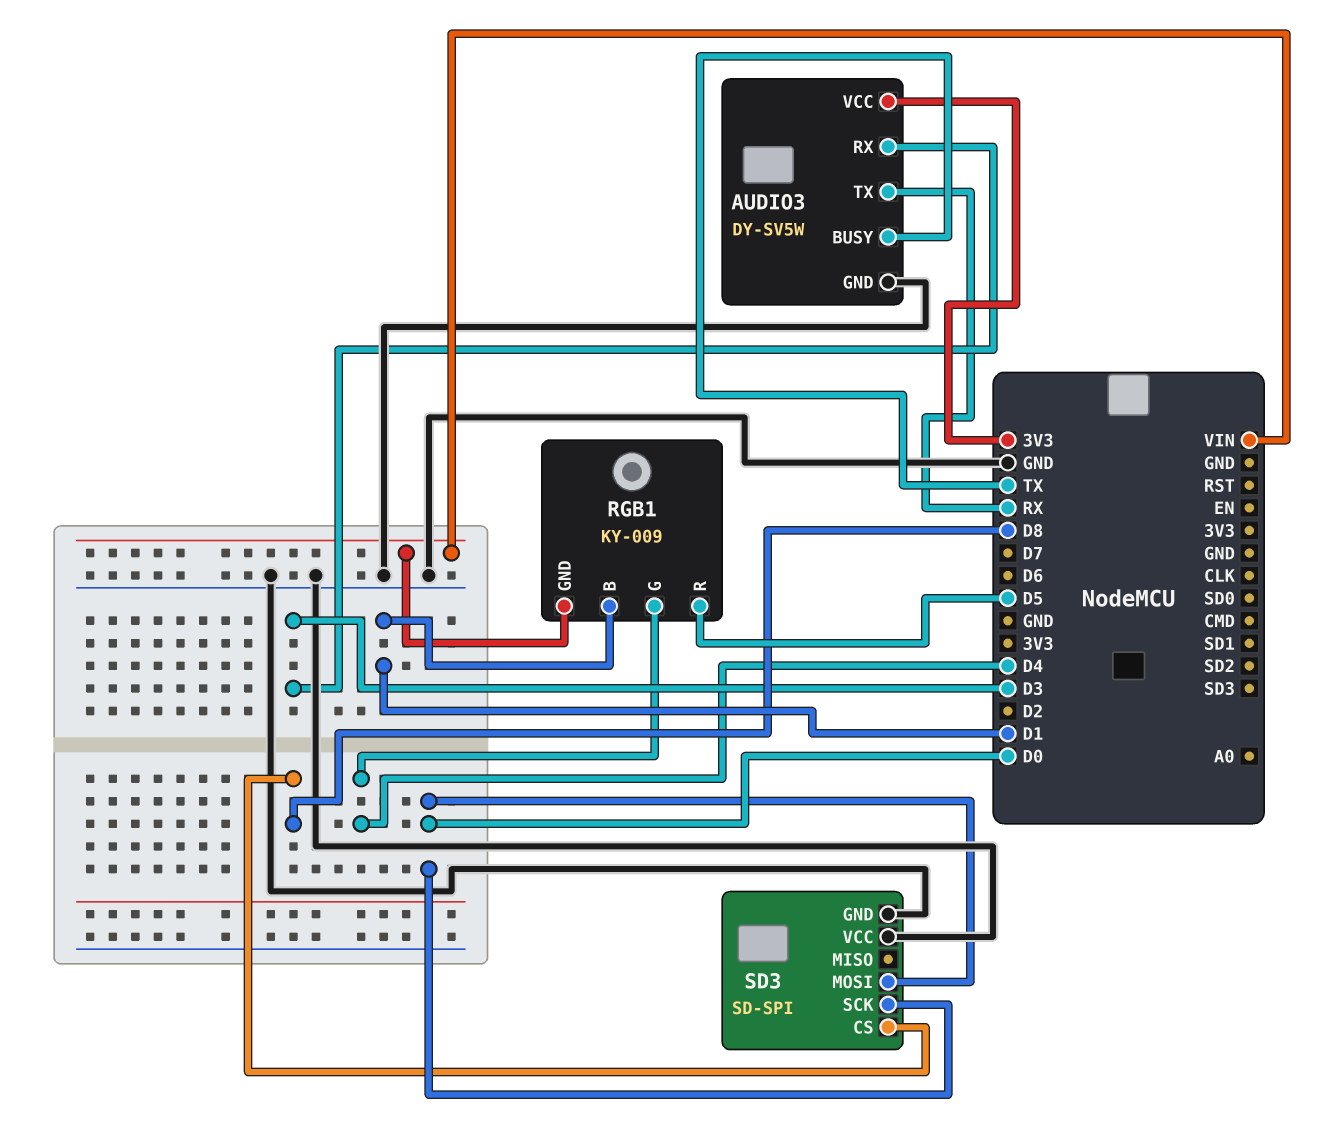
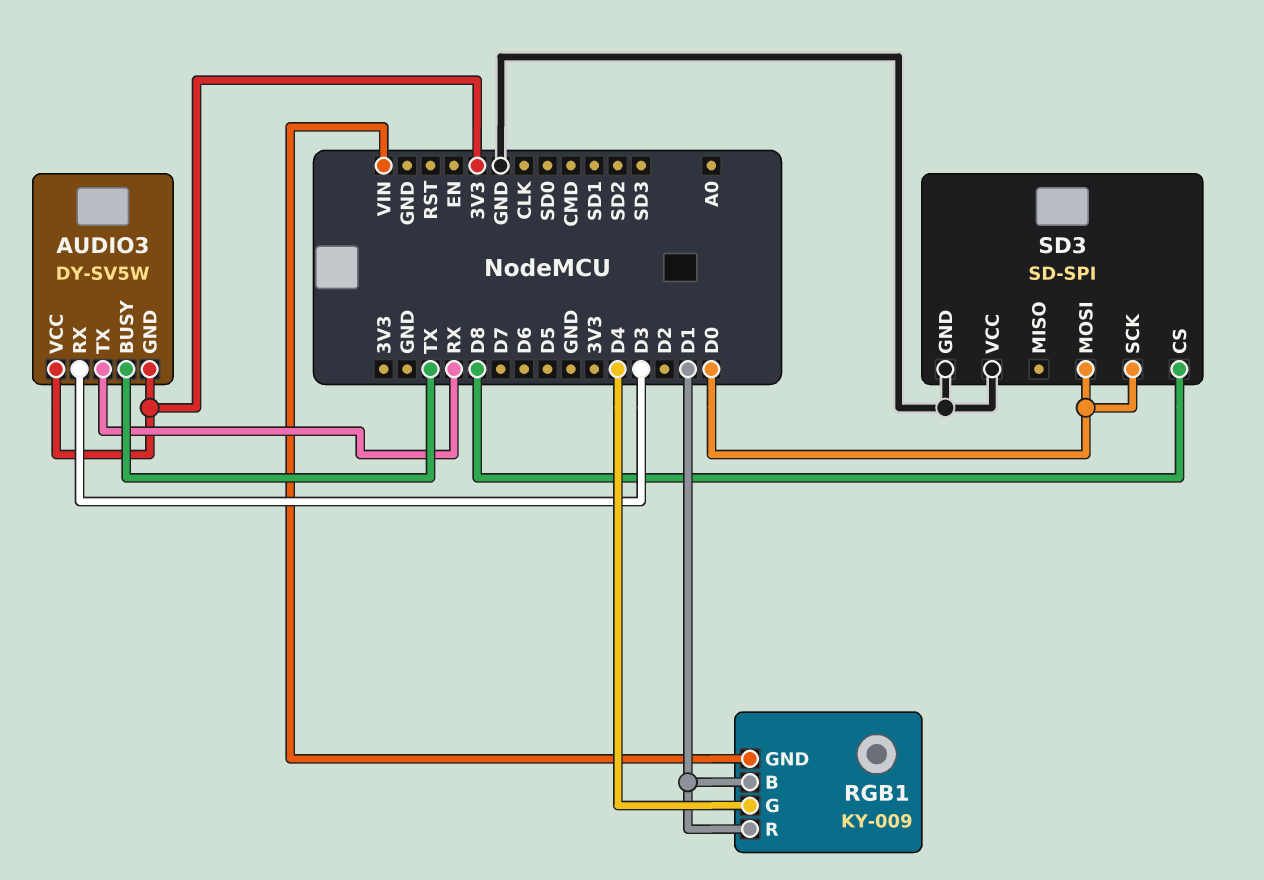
AUDIO3 pin GND: GND -> 3V3
RGB1 pin R: D5 -> D1

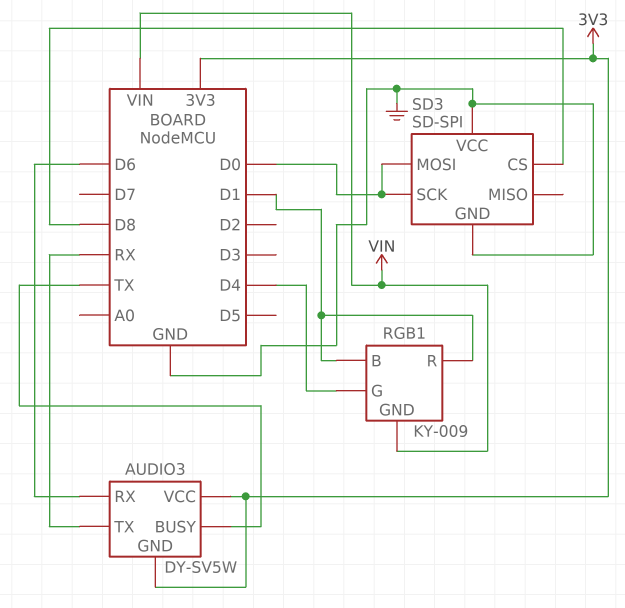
AUDIO3 pin RX: D3 -> D6

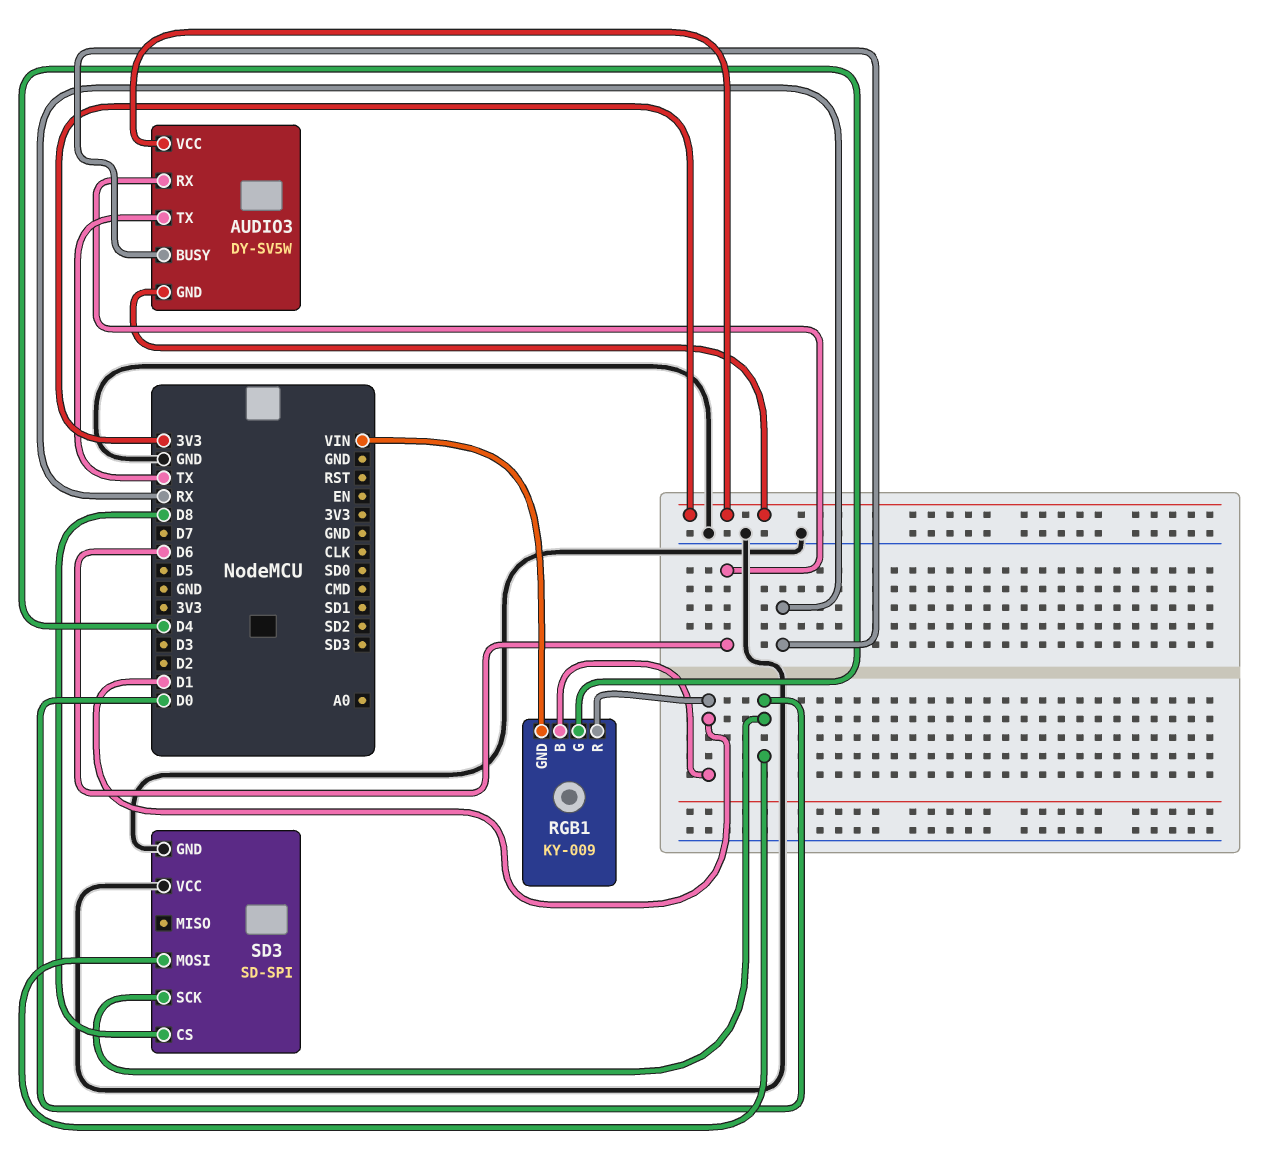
AUDIO3 pin BUSY: TX -> RX
AUDIO3 pin TX: RX -> TX

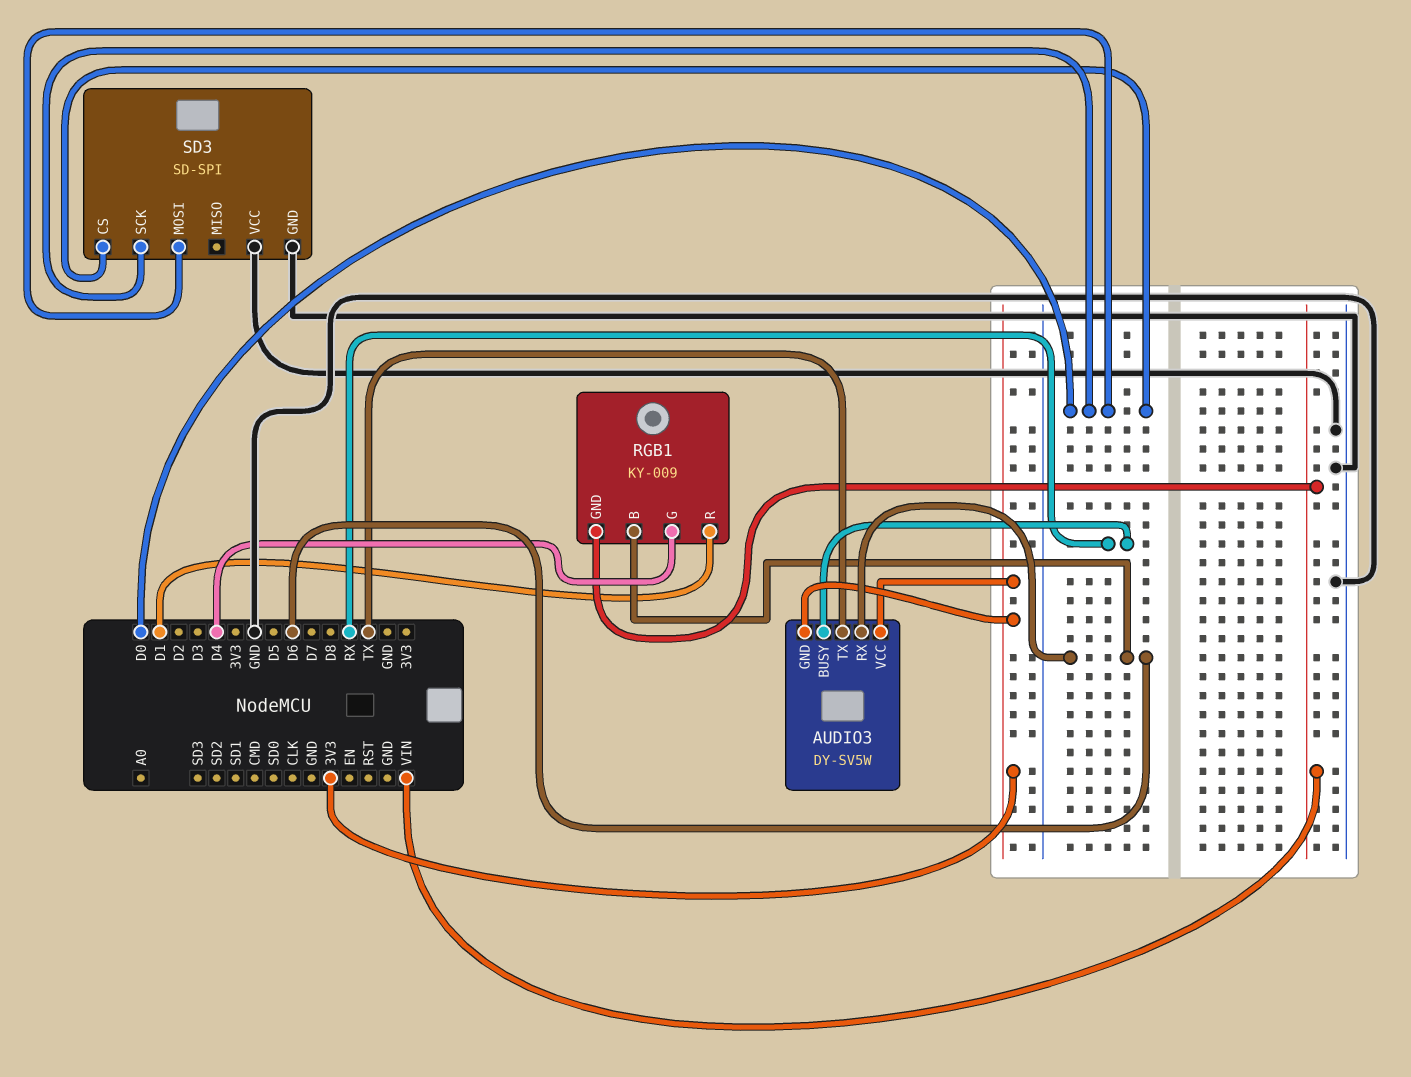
RGB1 pin B: D1 -> D6
SD3 pin CS: D8 -> D0

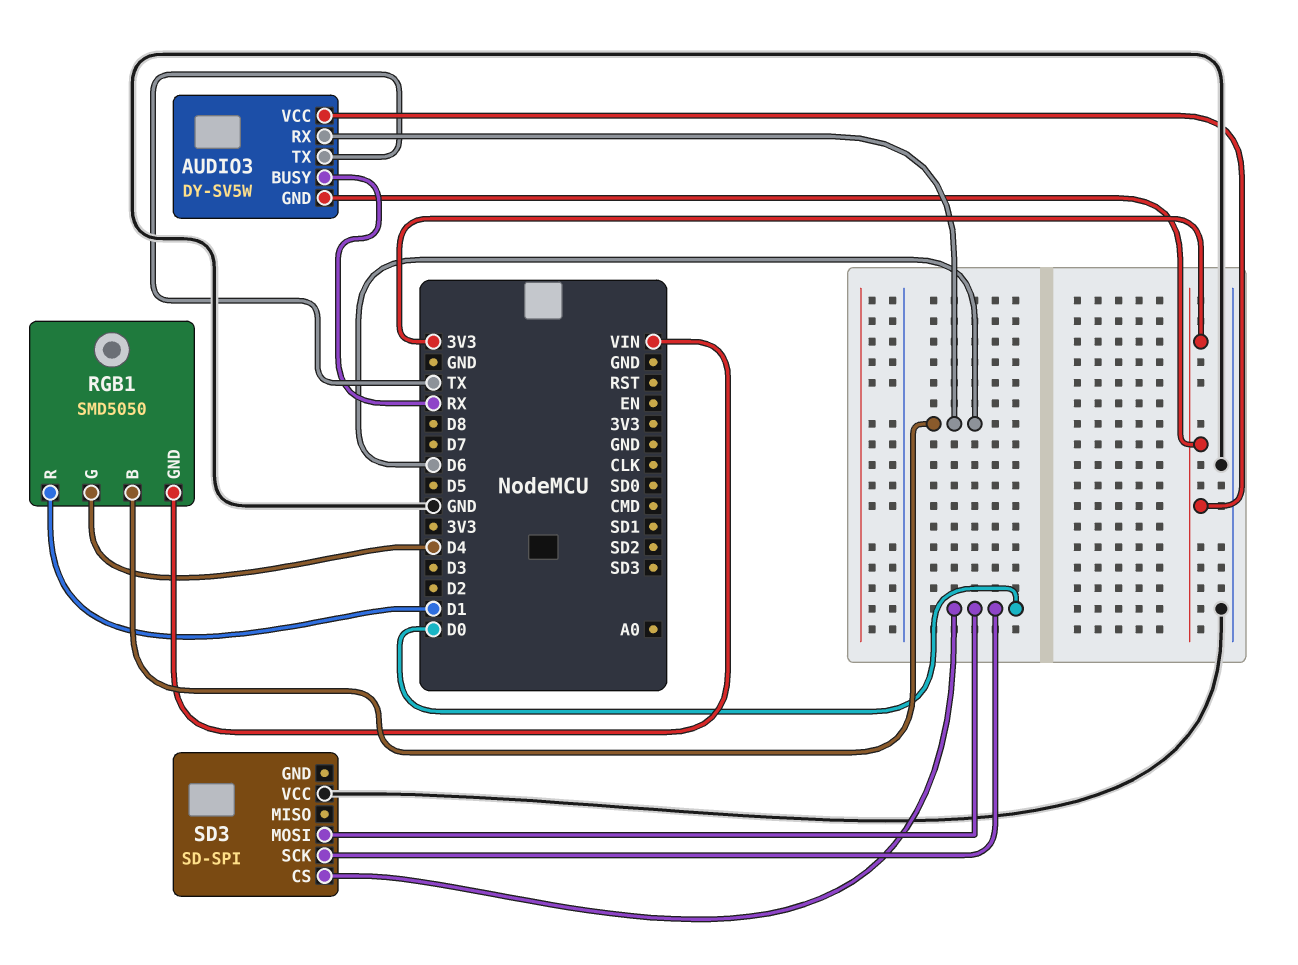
RGB1: KY-009 -> SMD5050
SD3 pin GND: GND -> none

